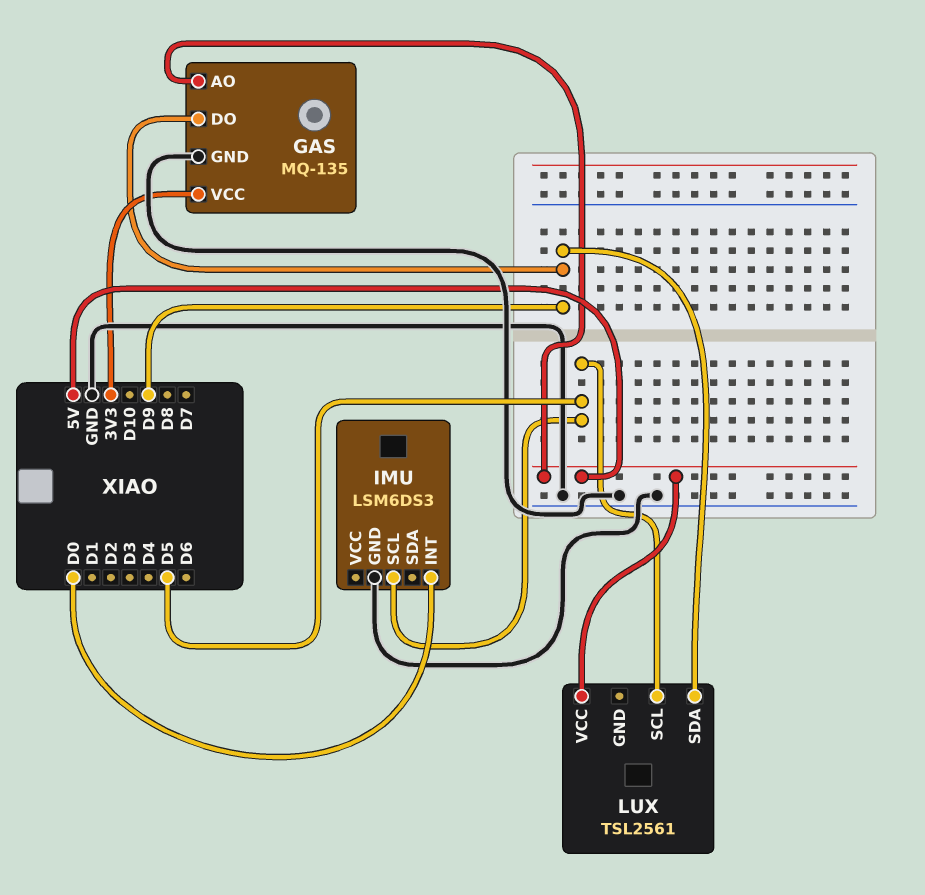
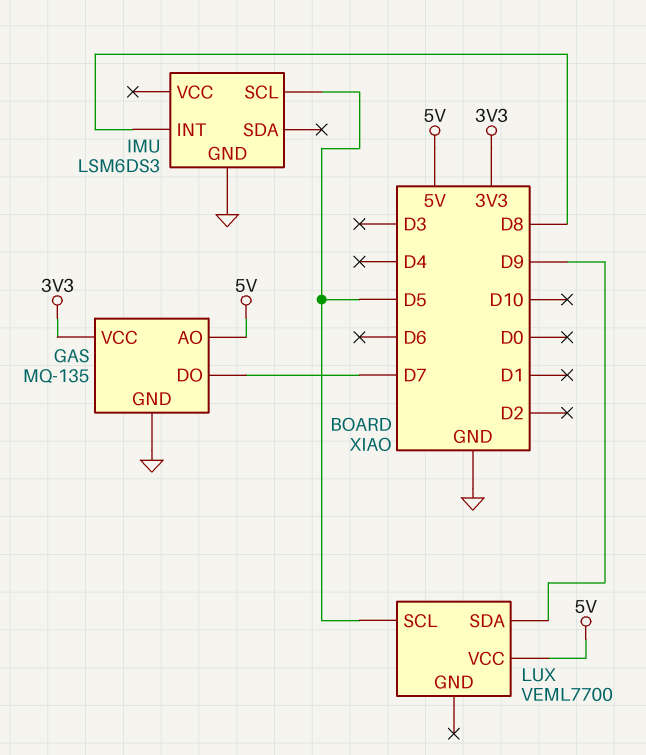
GAS pin DO: D9 -> D7
IMU pin INT: D0 -> D8
LUX: TSL2561 -> VEML7700

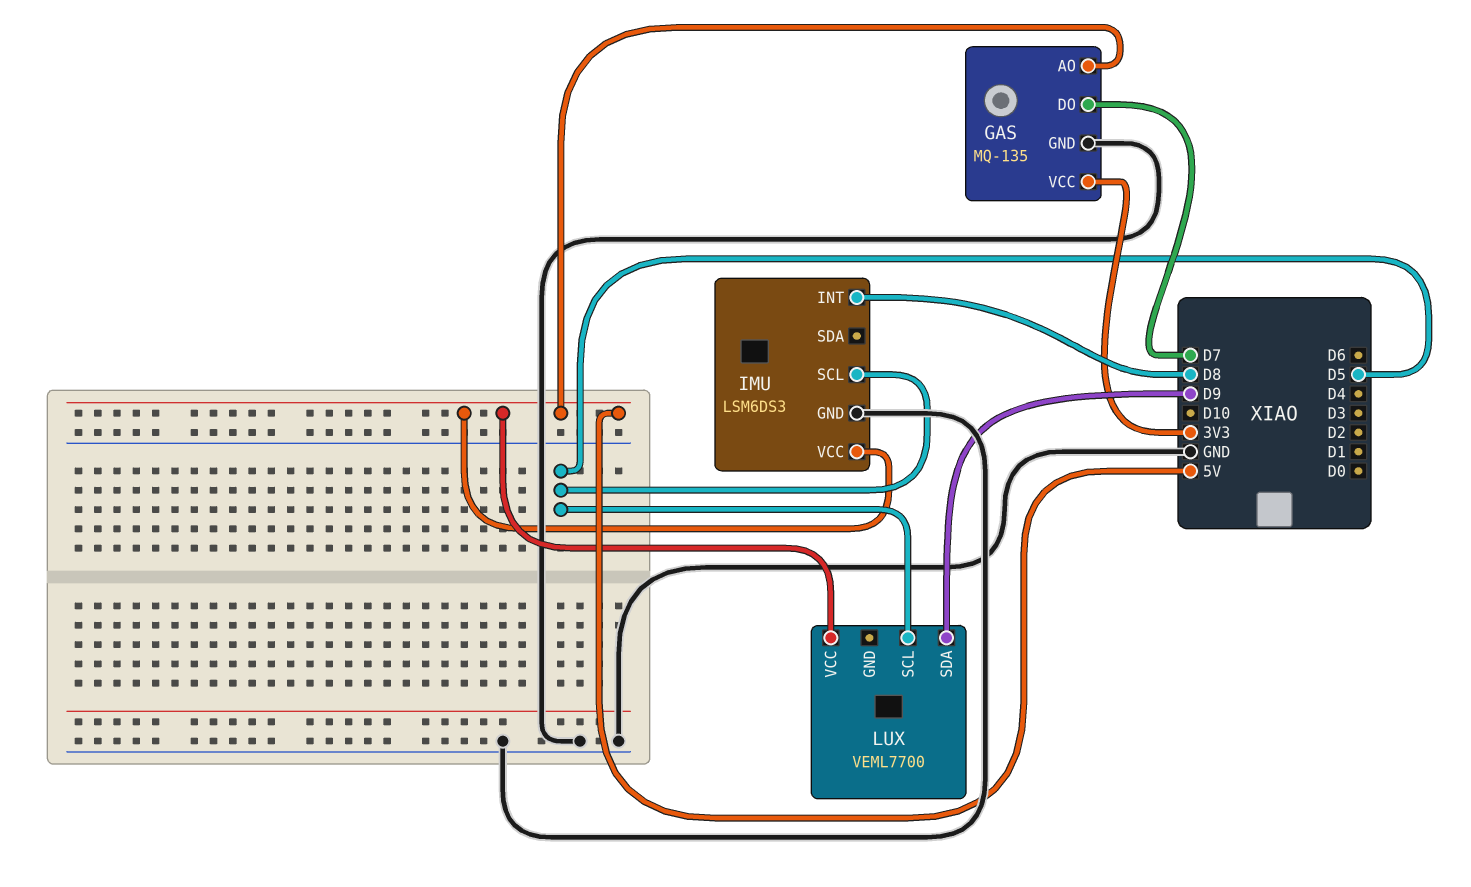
IMU pin VCC: none -> 5V

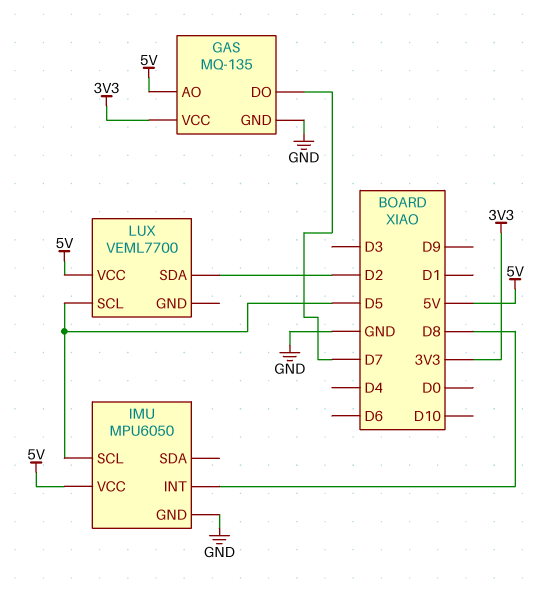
IMU: LSM6DS3 -> MPU6050
LUX pin SDA: D9 -> D2

